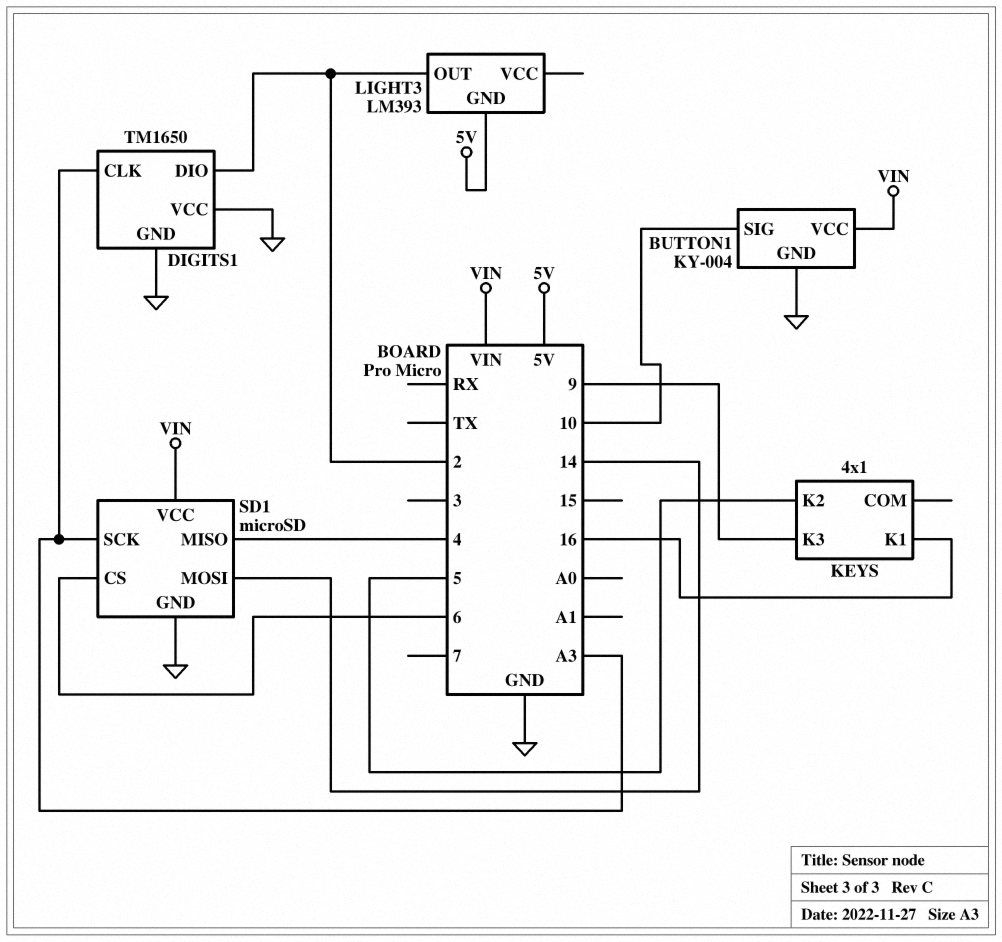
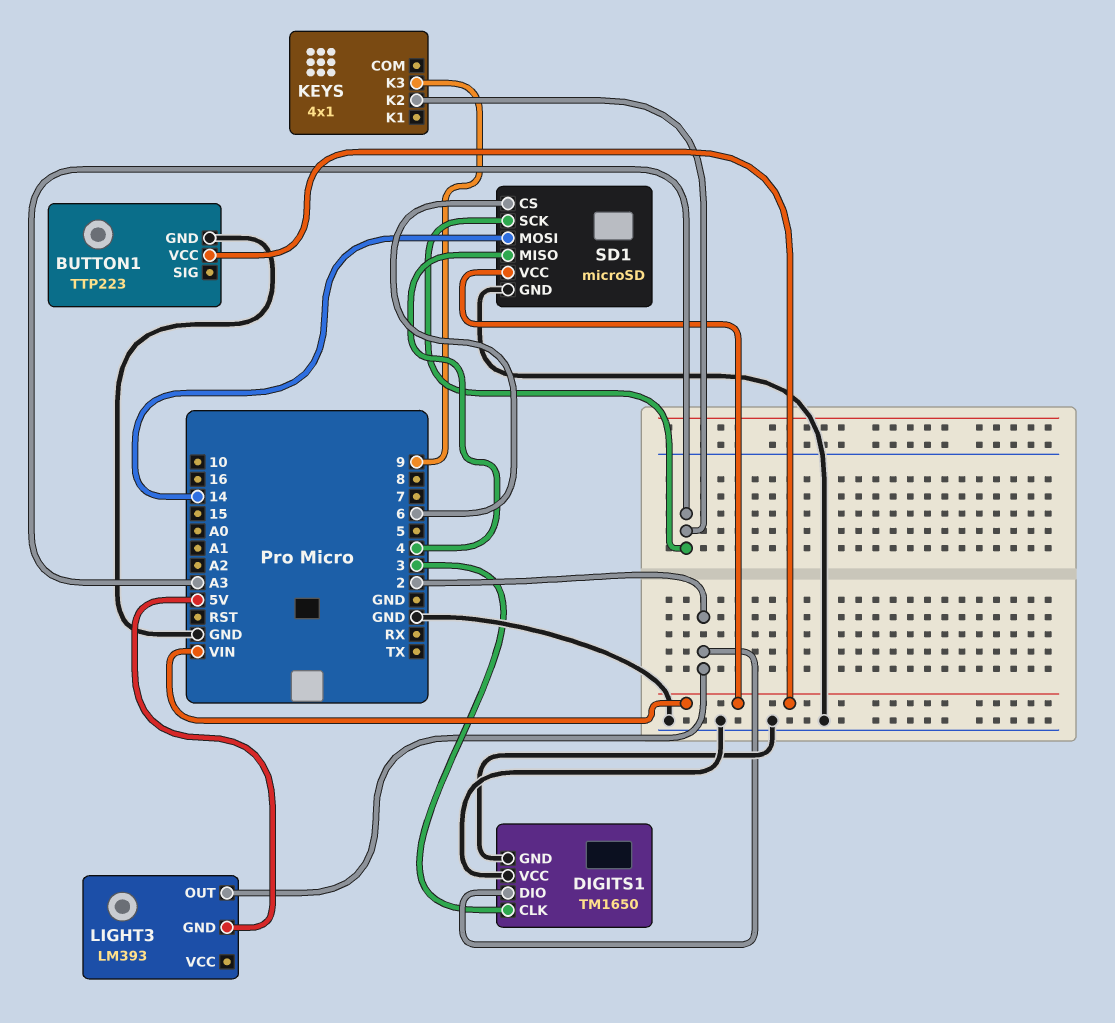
BUTTON1: KY-004 -> TTP223
BUTTON1 pin SIG: 10 -> none
DIGITS1 pin CLK: A3 -> 3
KEYS pin K1: 16 -> none
KEYS pin K2: 5 -> A3

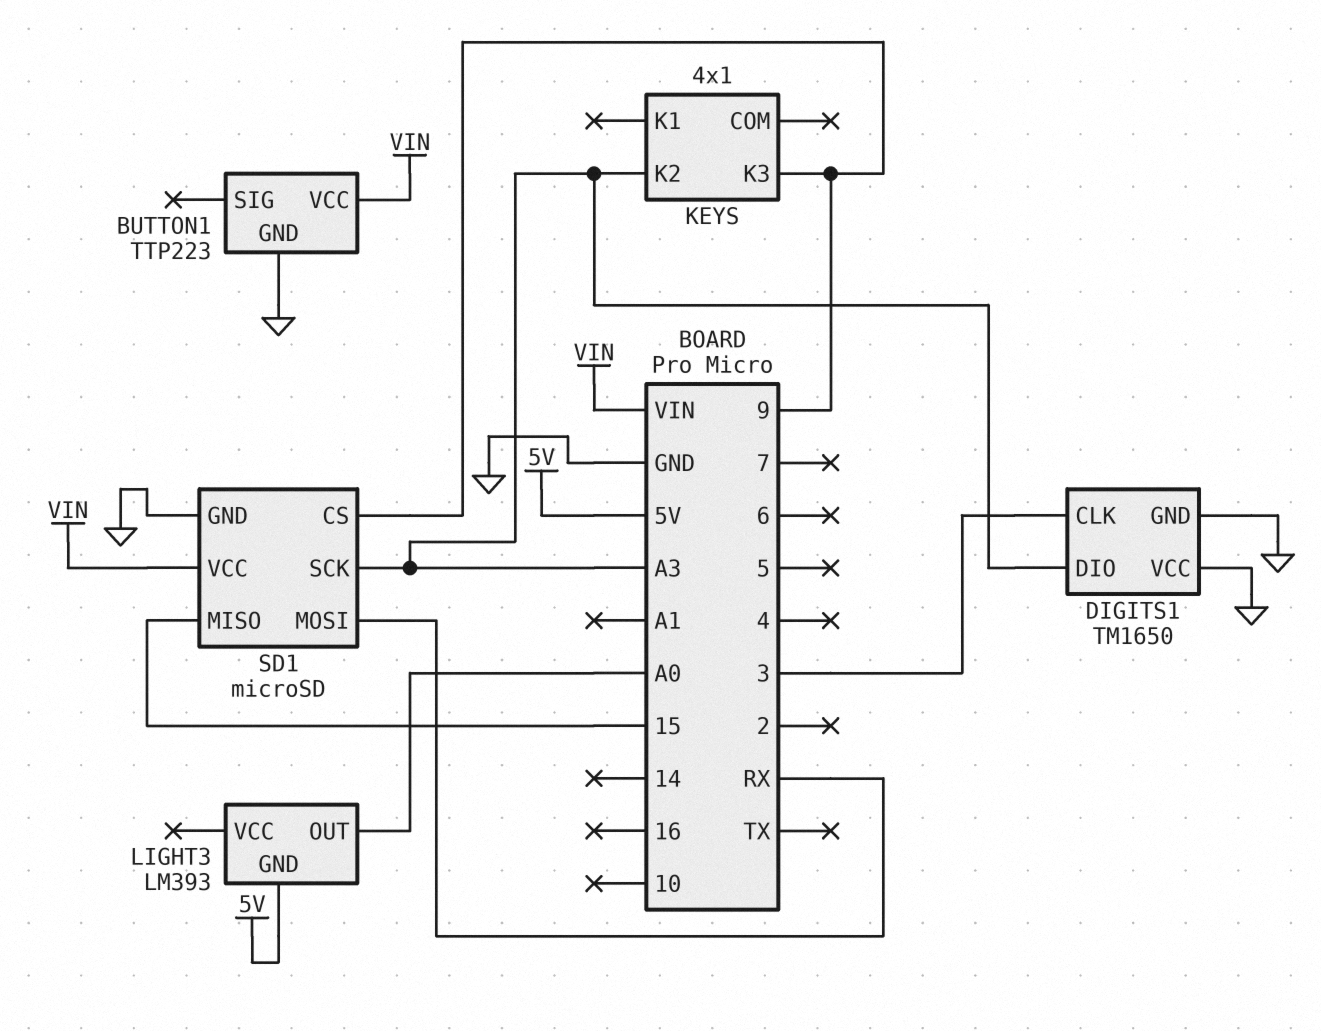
DIGITS1 pin DIO: 2 -> A3
LIGHT3 pin OUT: 2 -> A0
SD1 pin CS: 6 -> 9
SD1 pin MISO: 4 -> 15
SD1 pin MOSI: 14 -> RX

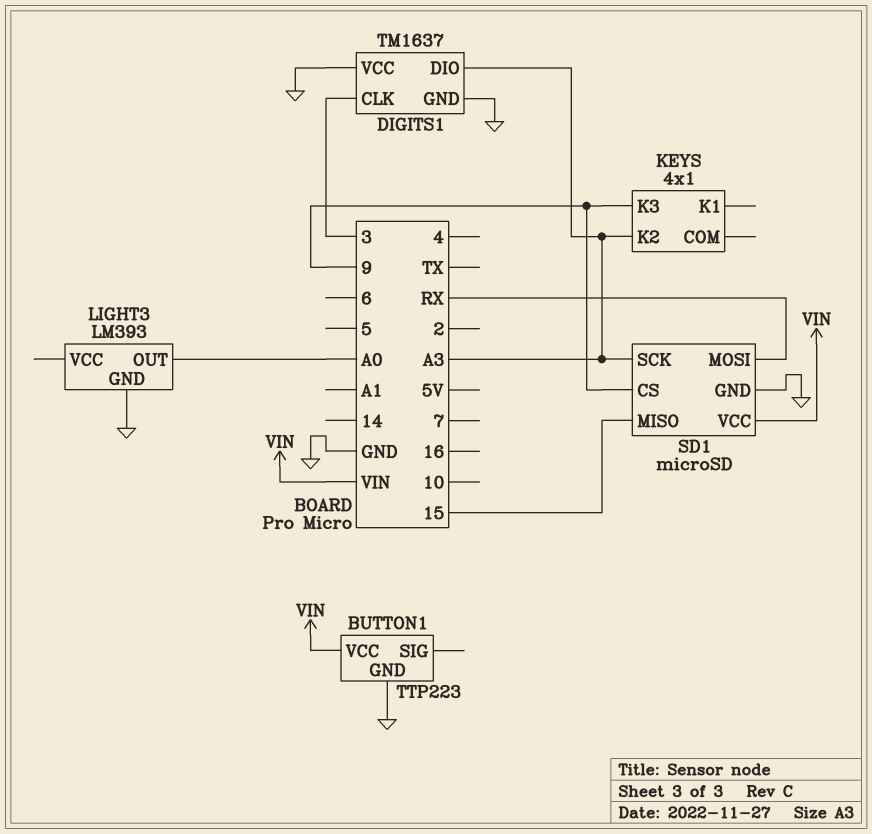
DIGITS1: TM1650 -> TM1637
LIGHT3 pin GND: 5V -> GND

